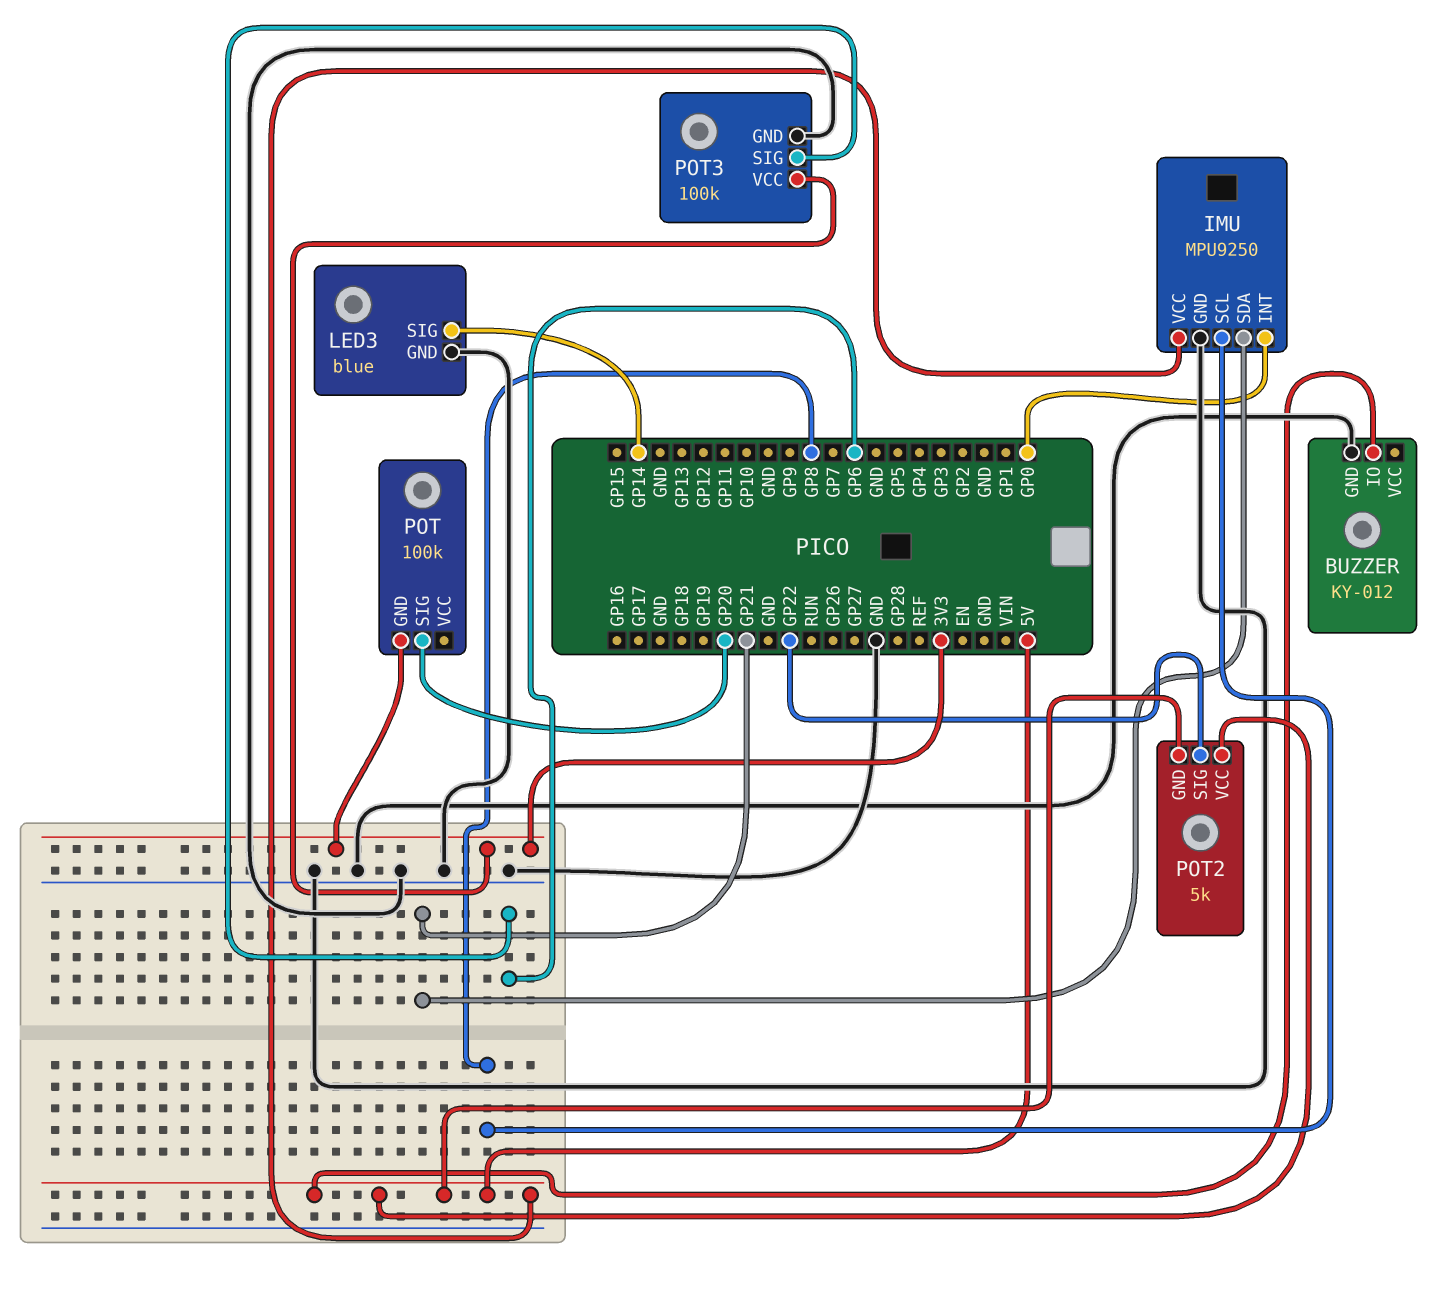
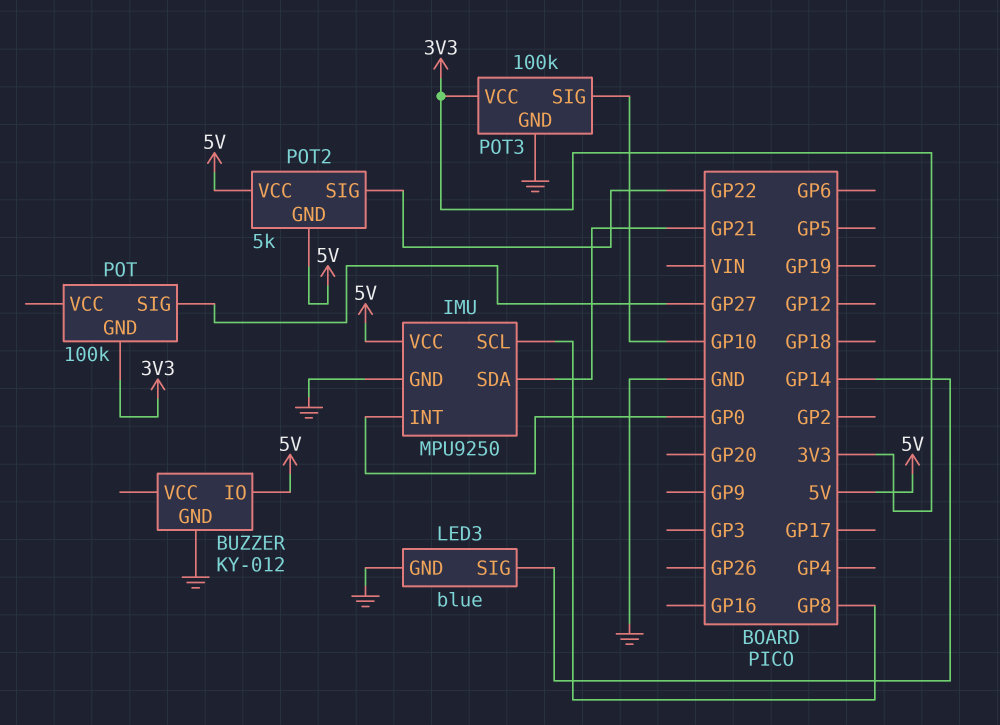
POT pin SIG: GP20 -> GP27
POT3 pin SIG: GP6 -> GP10

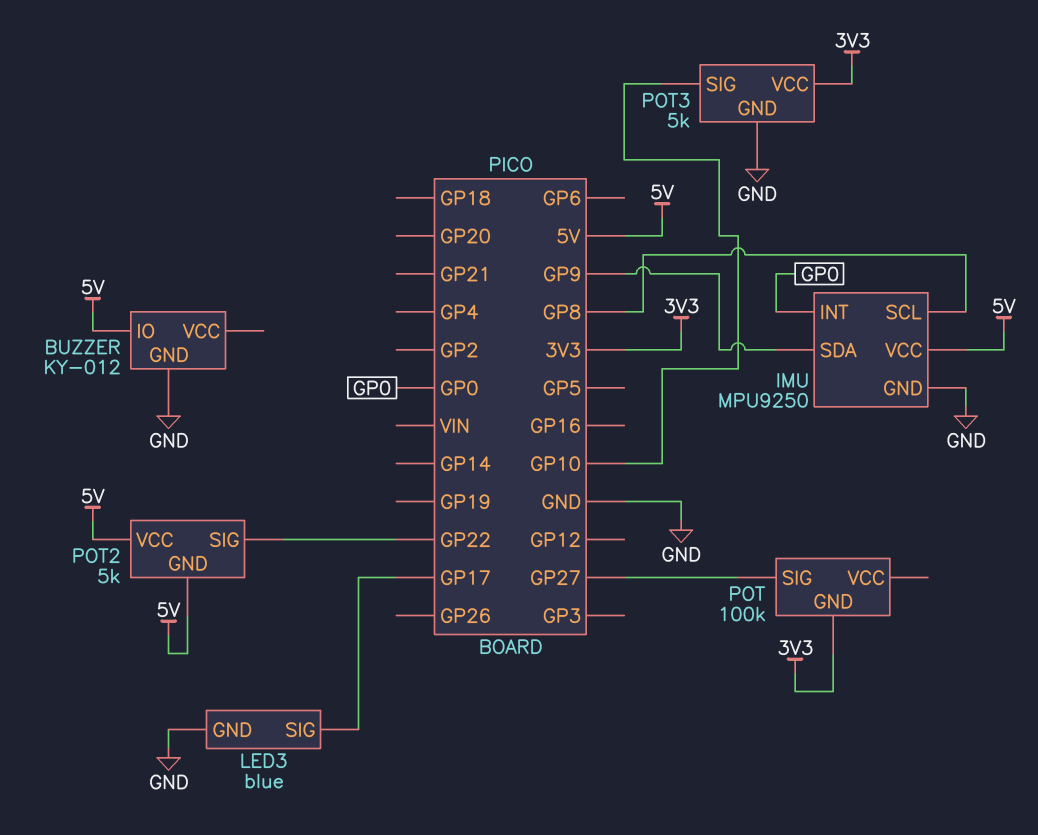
IMU pin SDA: GP21 -> GP9
LED3 pin SIG: GP14 -> GP17
POT3: 100k -> 5k

